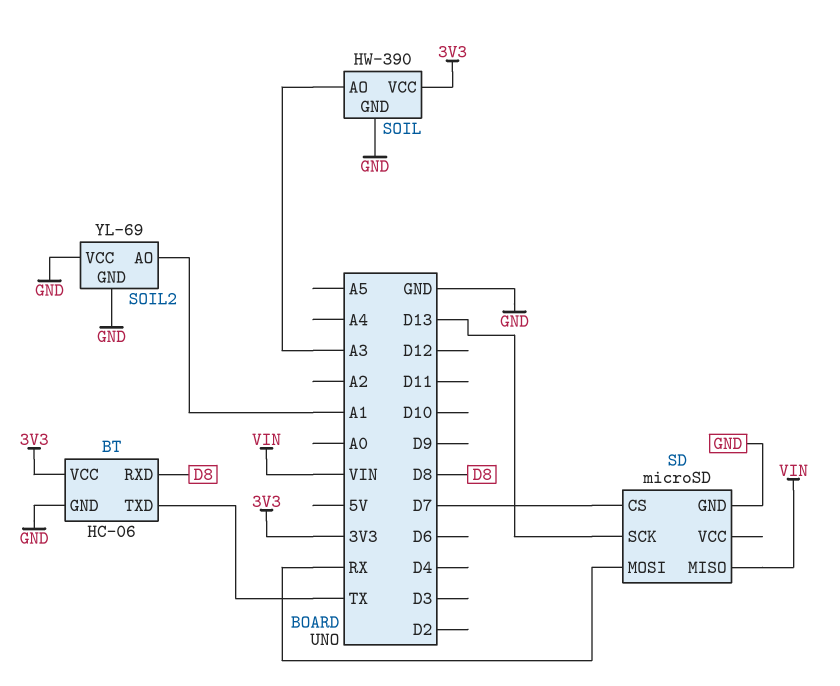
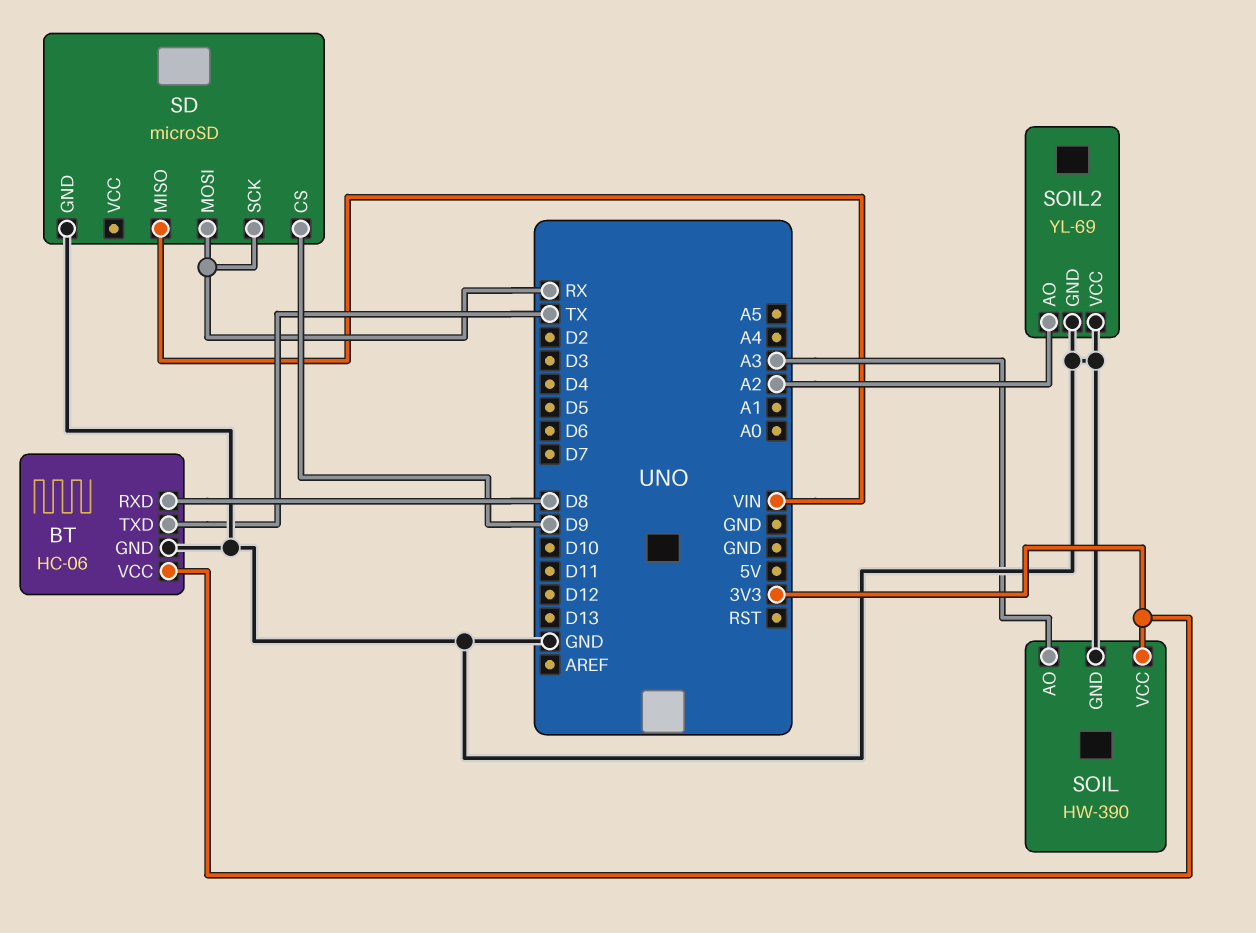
SD pin CS: D7 -> D9
SD pin SCK: D13 -> RX
SOIL2 pin AO: A1 -> A2

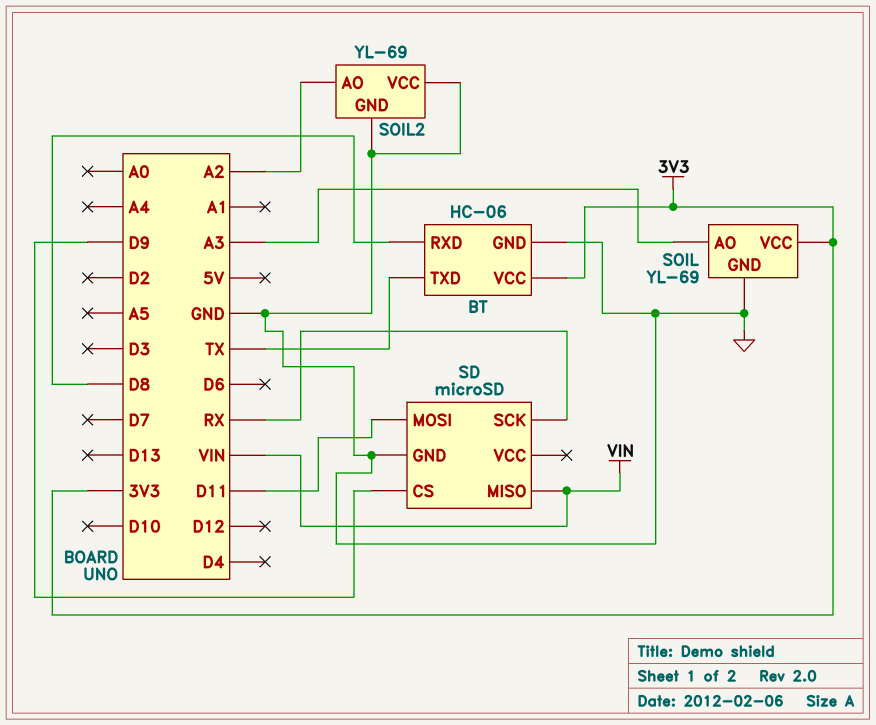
SD pin MOSI: RX -> D11
SOIL: HW-390 -> YL-69

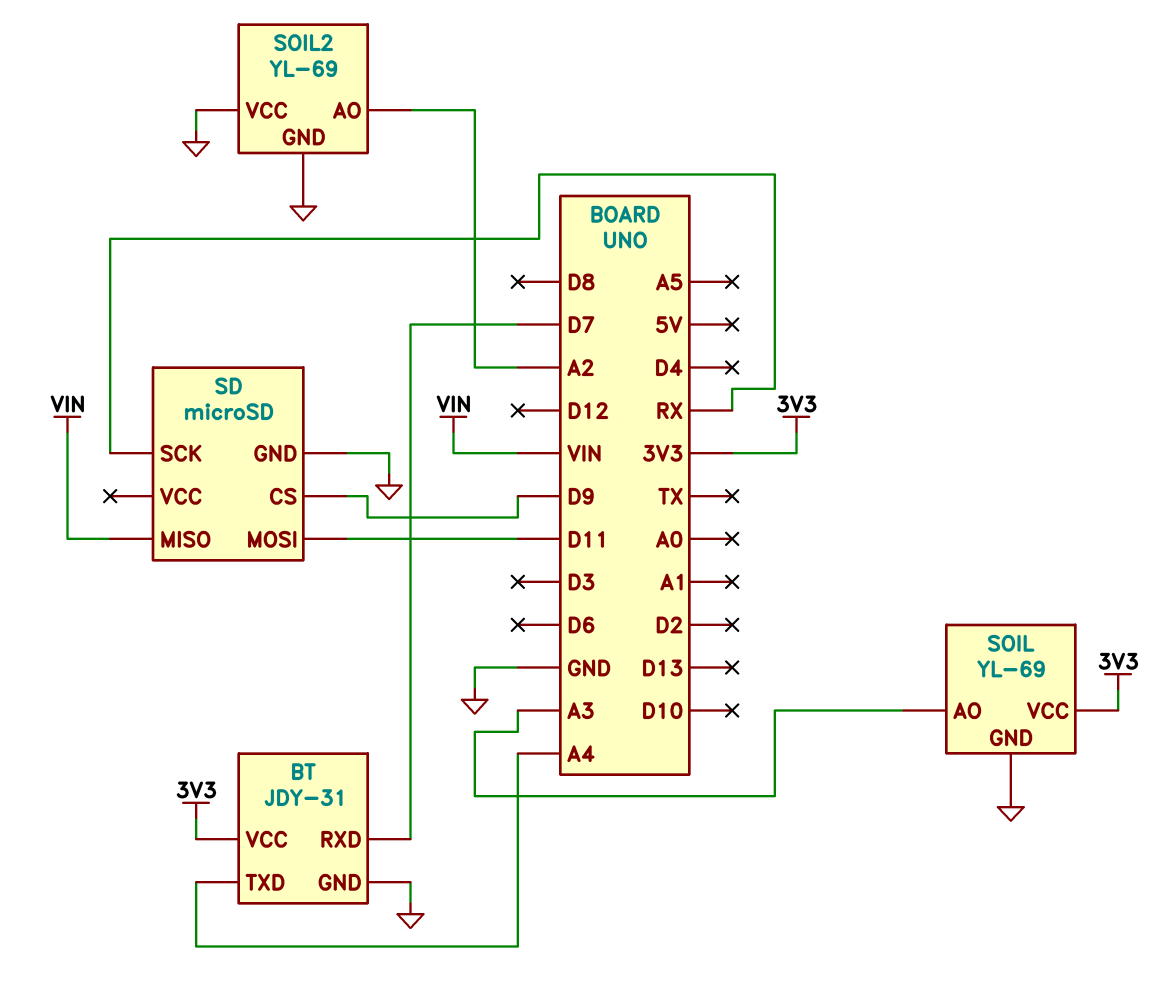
BT: HC-06 -> JDY-31
BT pin RXD: D8 -> D7
BT pin TXD: TX -> A4

